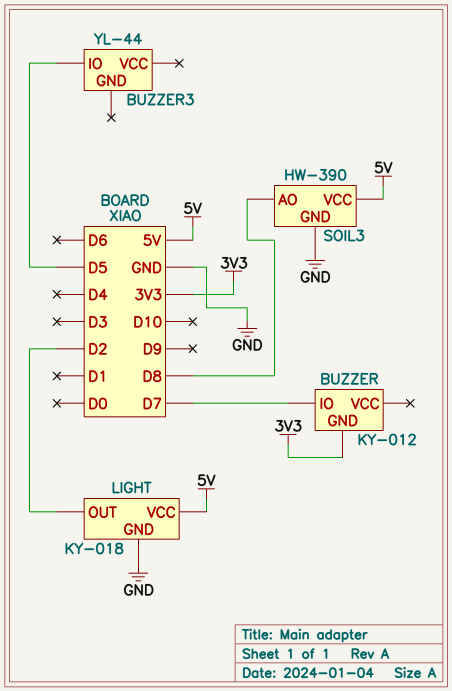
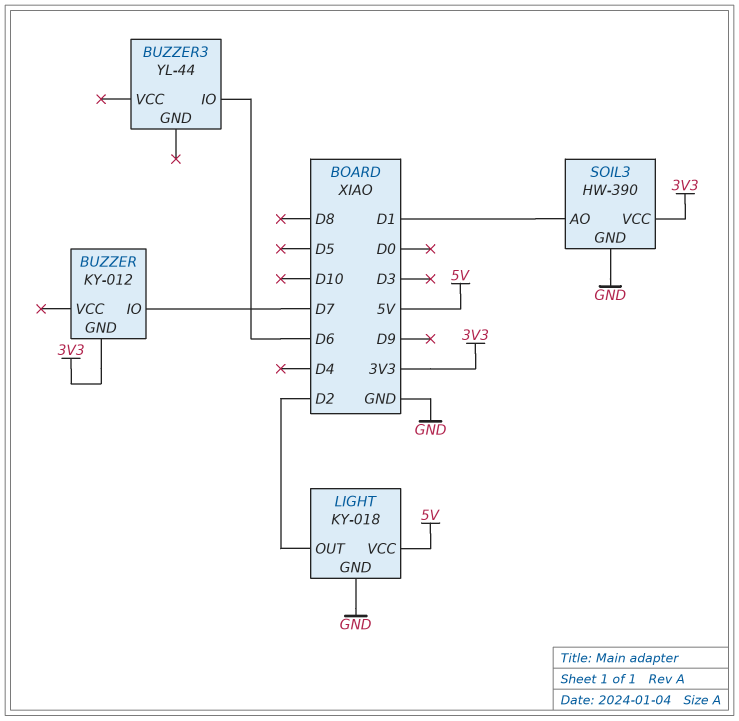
BUZZER3 pin IO: D5 -> D6
SOIL3 pin AO: D8 -> D1
SOIL3 pin VCC: 5V -> 3V3

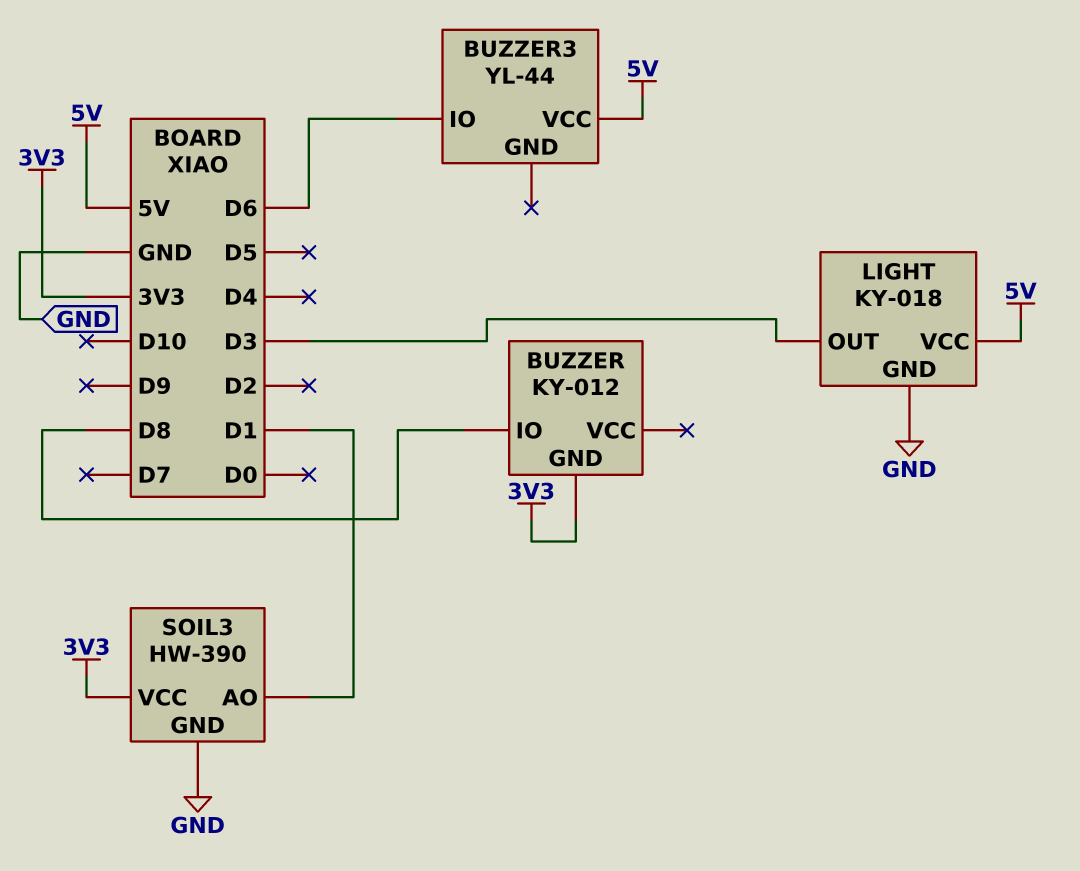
BUZZER pin IO: D7 -> D8
BUZZER3 pin VCC: none -> 5V
LIGHT pin OUT: D2 -> D3

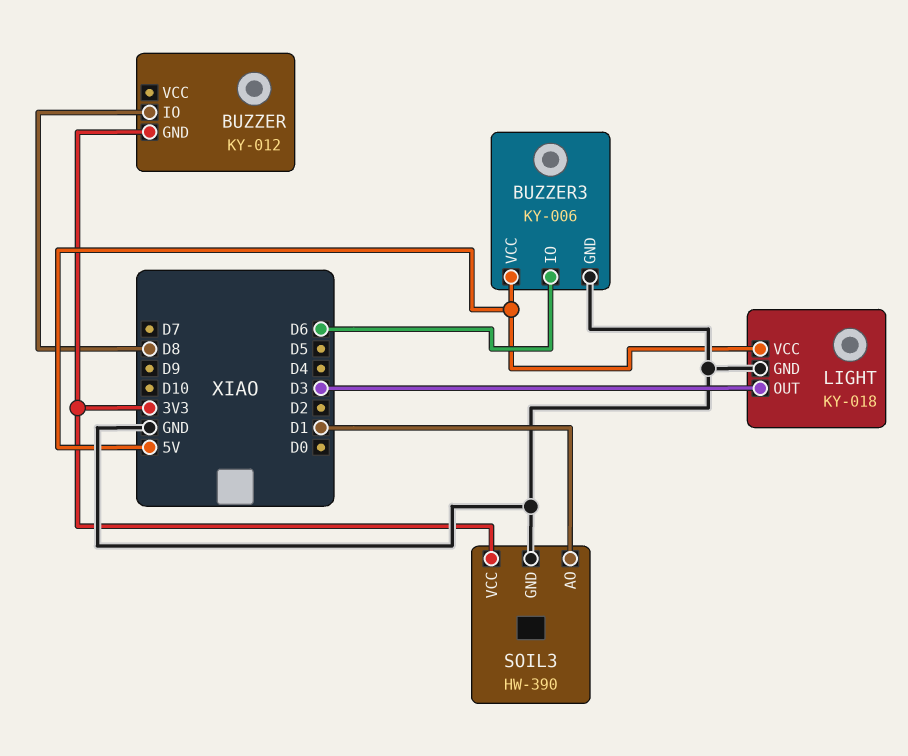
BUZZER3: YL-44 -> KY-006
BUZZER3 pin GND: none -> GND

